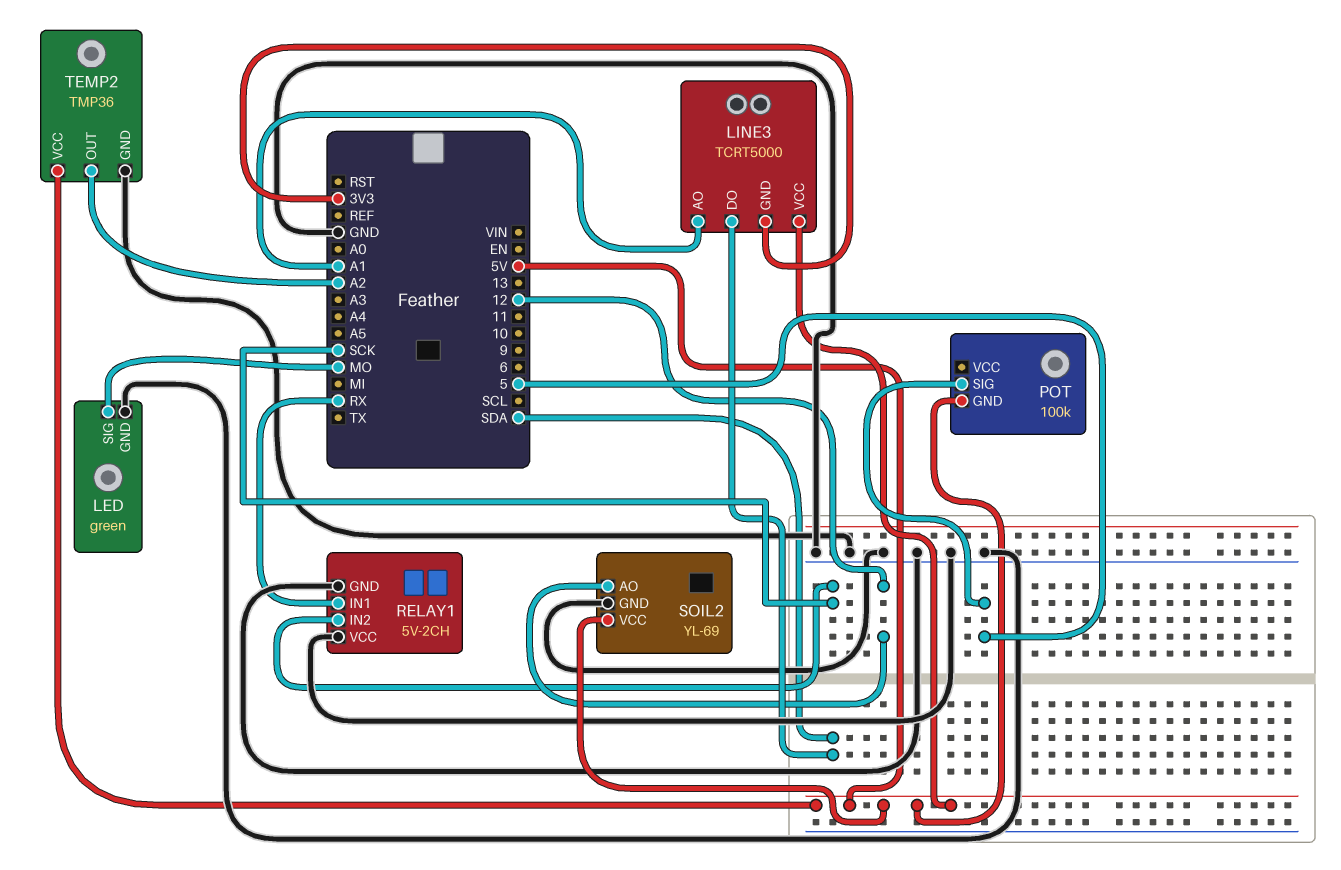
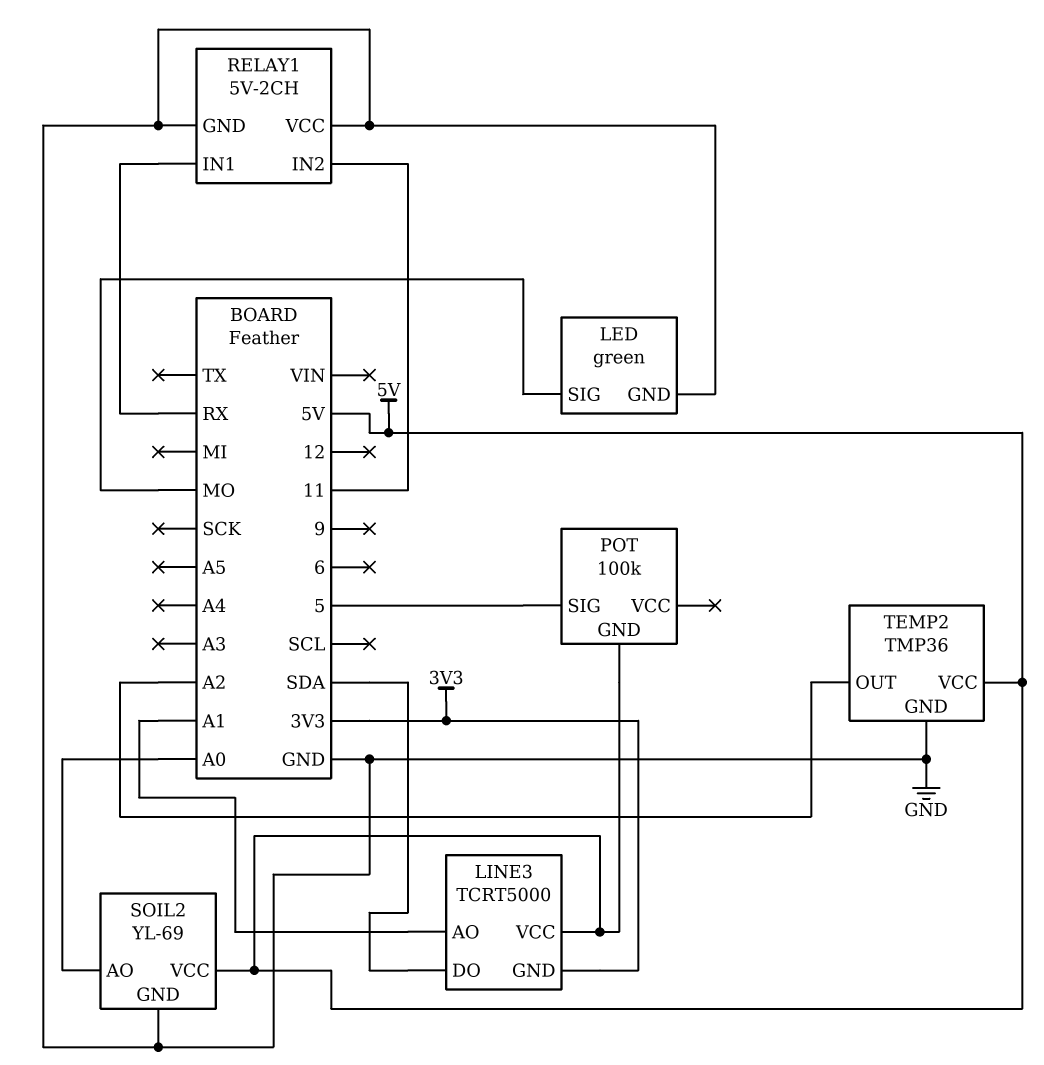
RELAY1 pin IN2: SCK -> 11
SOIL2 pin AO: 12 -> A0

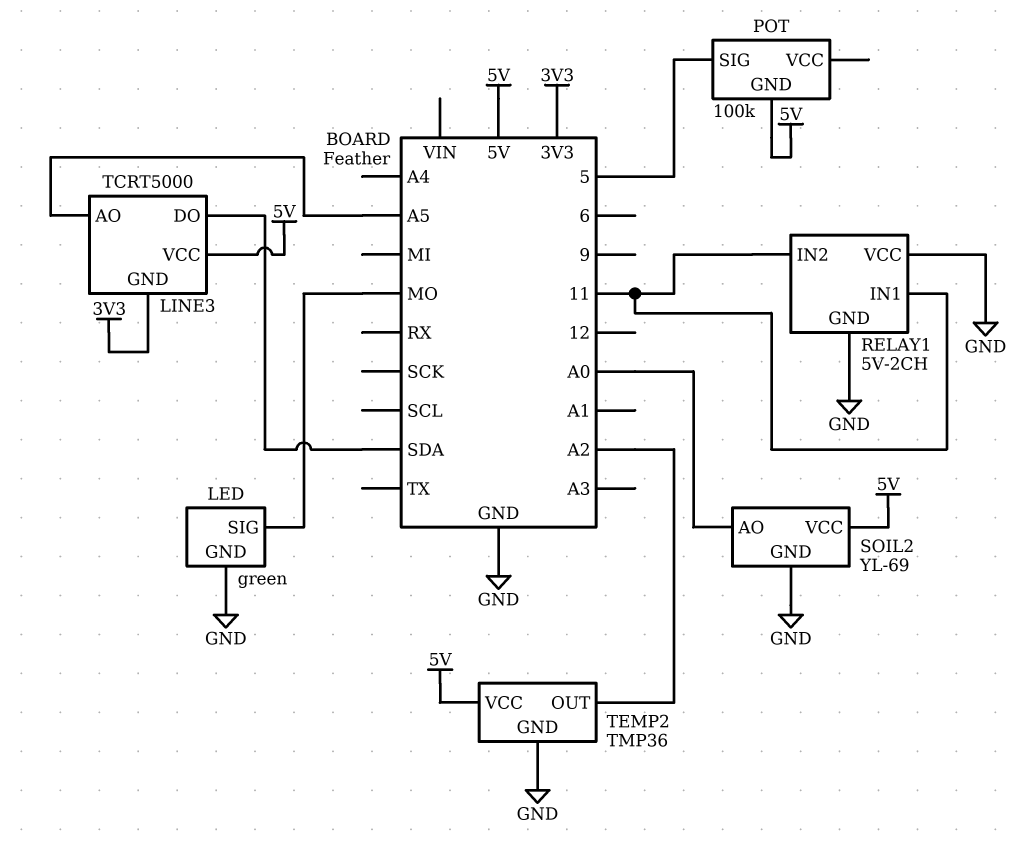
LINE3 pin AO: A1 -> A5
RELAY1 pin IN1: RX -> 11

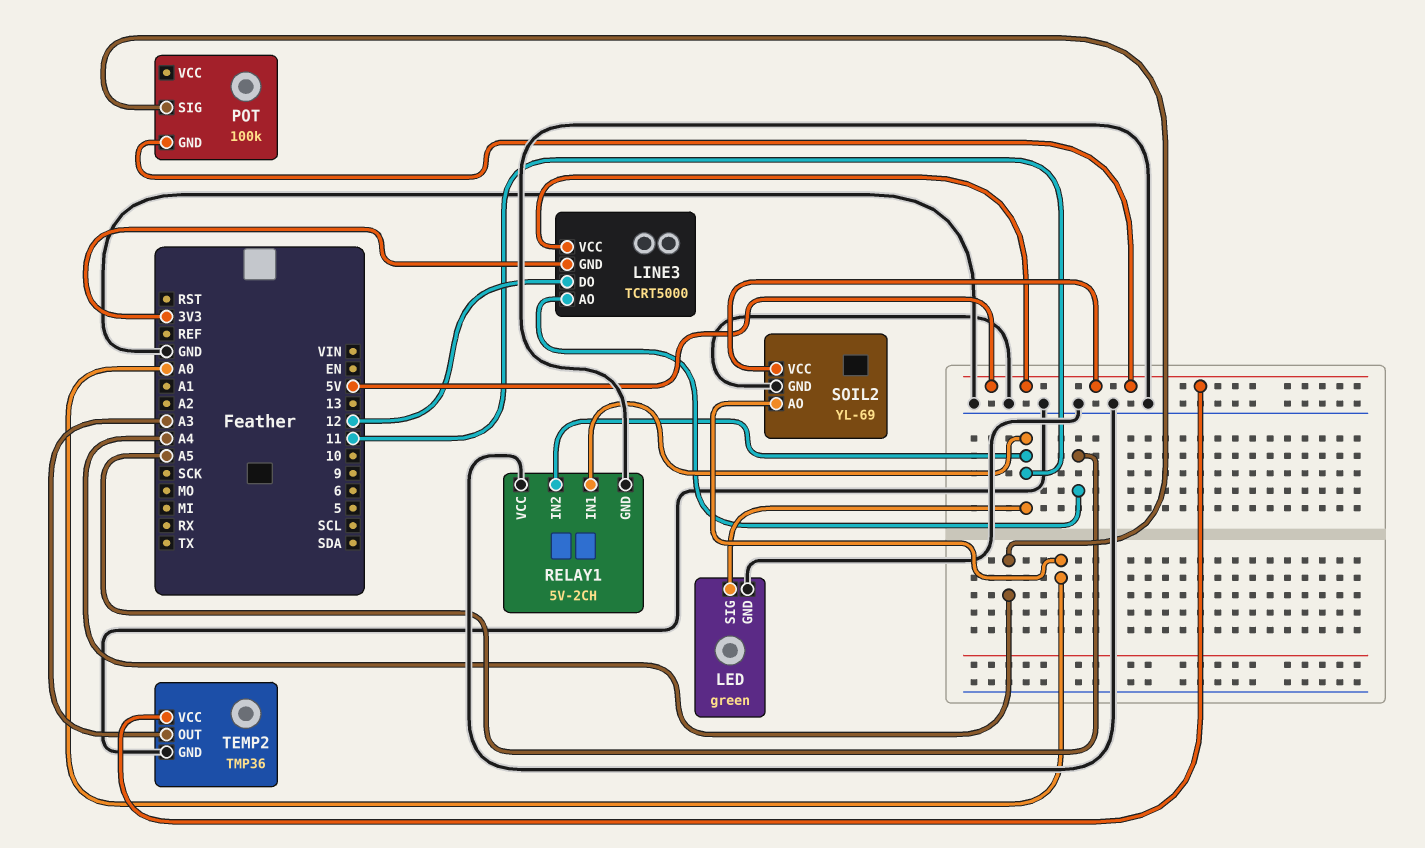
LED pin SIG: MO -> 11
LINE3 pin DO: SDA -> 12
POT pin SIG: 5 -> A4
TEMP2 pin OUT: A2 -> A3

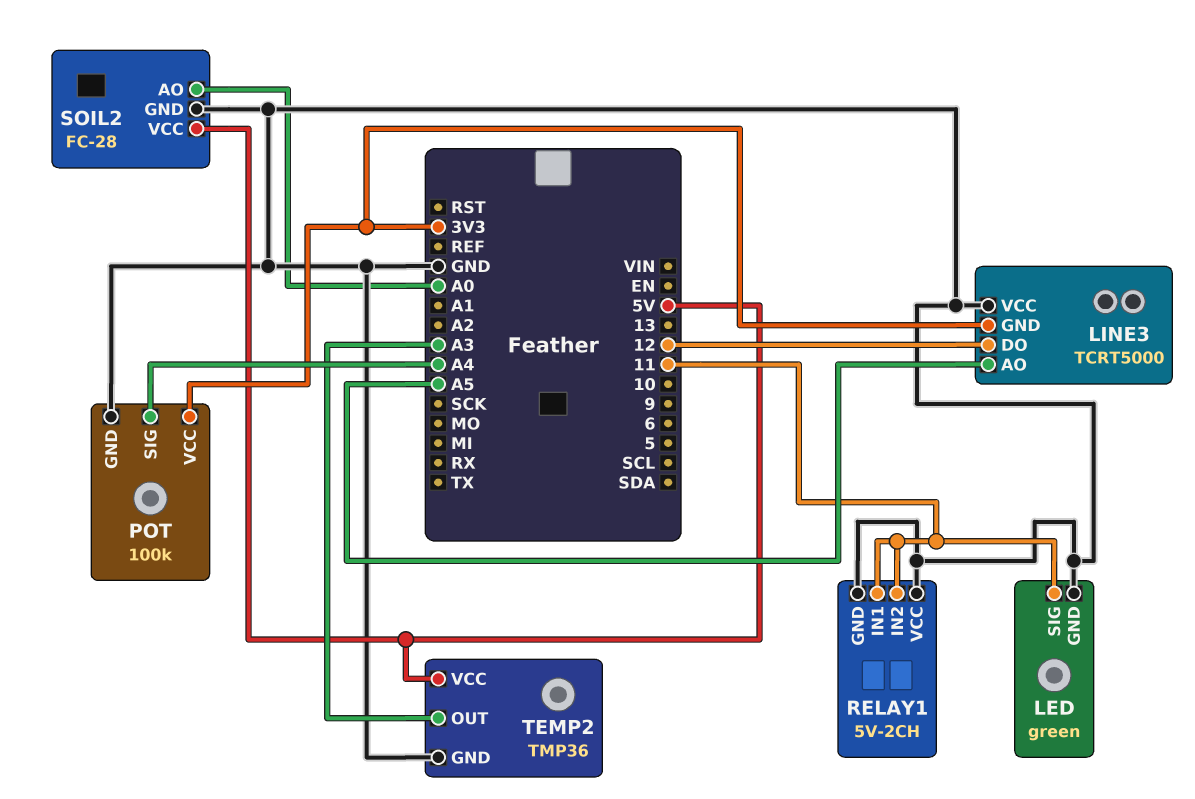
LINE3 pin VCC: 5V -> GND
POT pin GND: 5V -> GND
POT pin VCC: none -> 3V3
SOIL2: YL-69 -> FC-28

